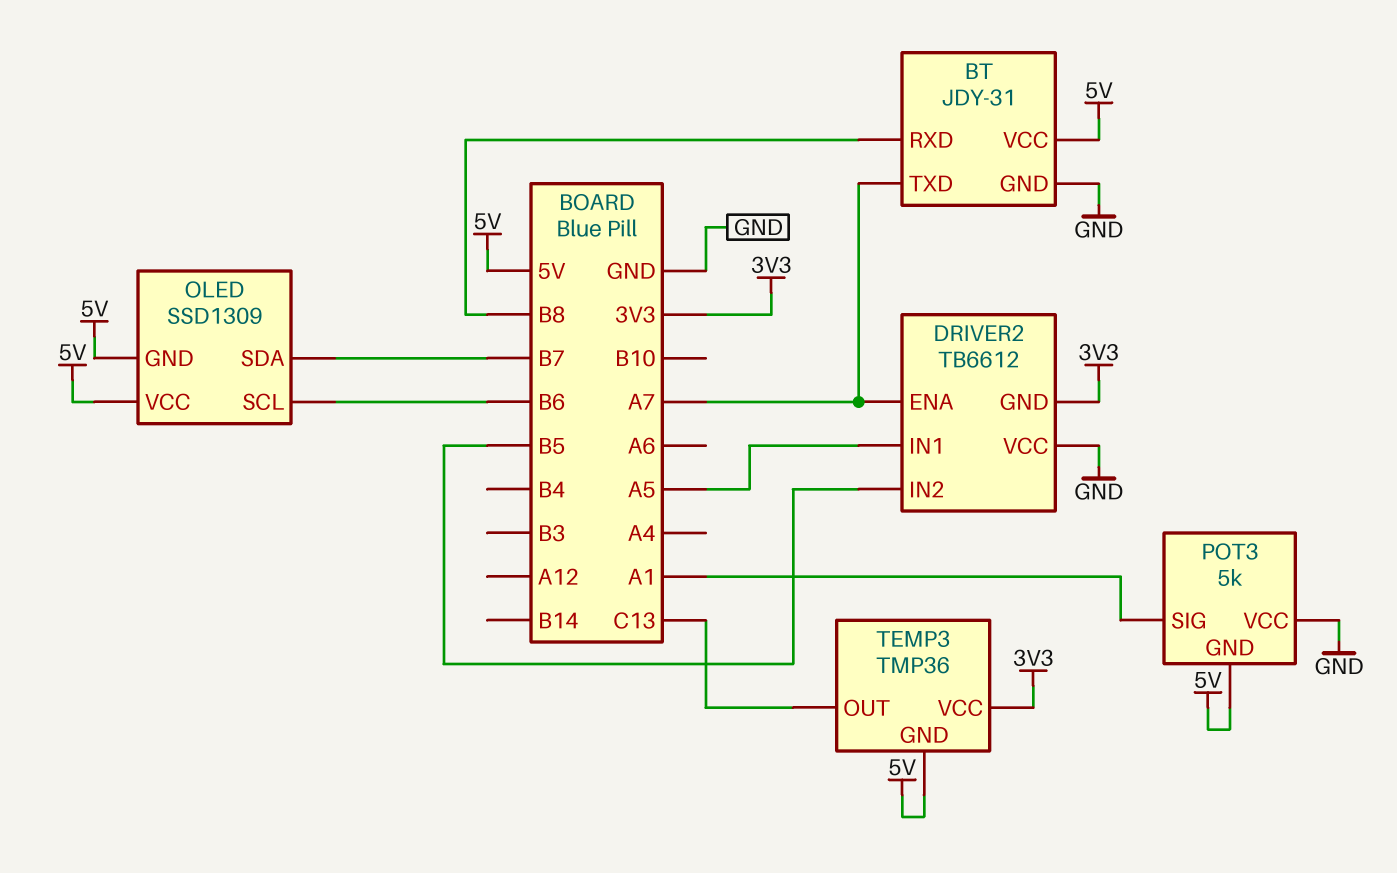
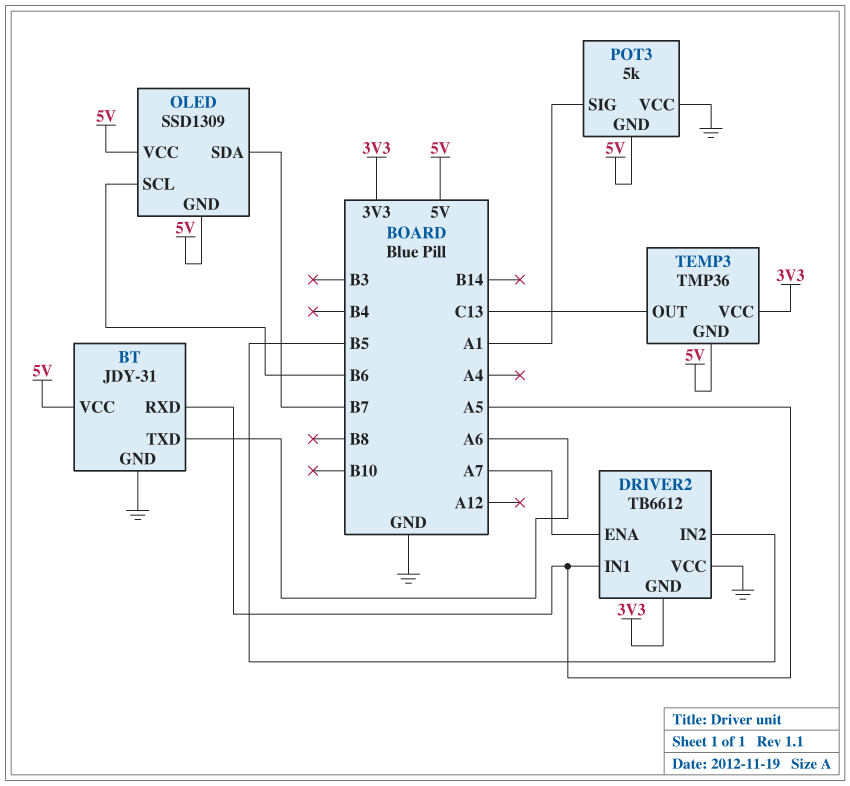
BT pin RXD: B8 -> A5
BT pin TXD: A7 -> A6

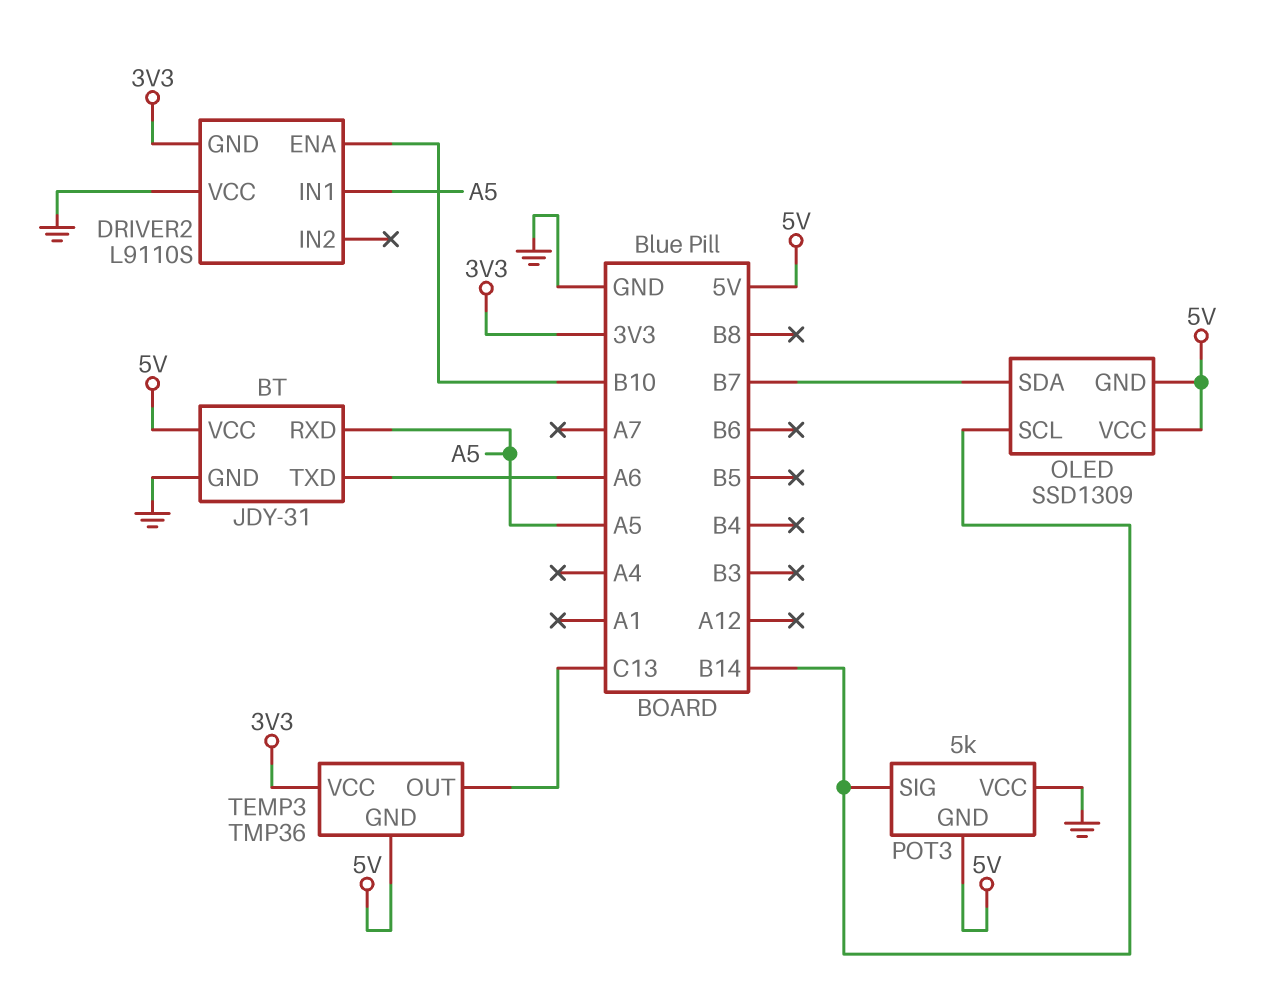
DRIVER2: TB6612 -> L9110S
DRIVER2 pin ENA: A7 -> B10
DRIVER2 pin IN2: B5 -> none
OLED pin SCL: B6 -> B14
POT3 pin SIG: A1 -> B14

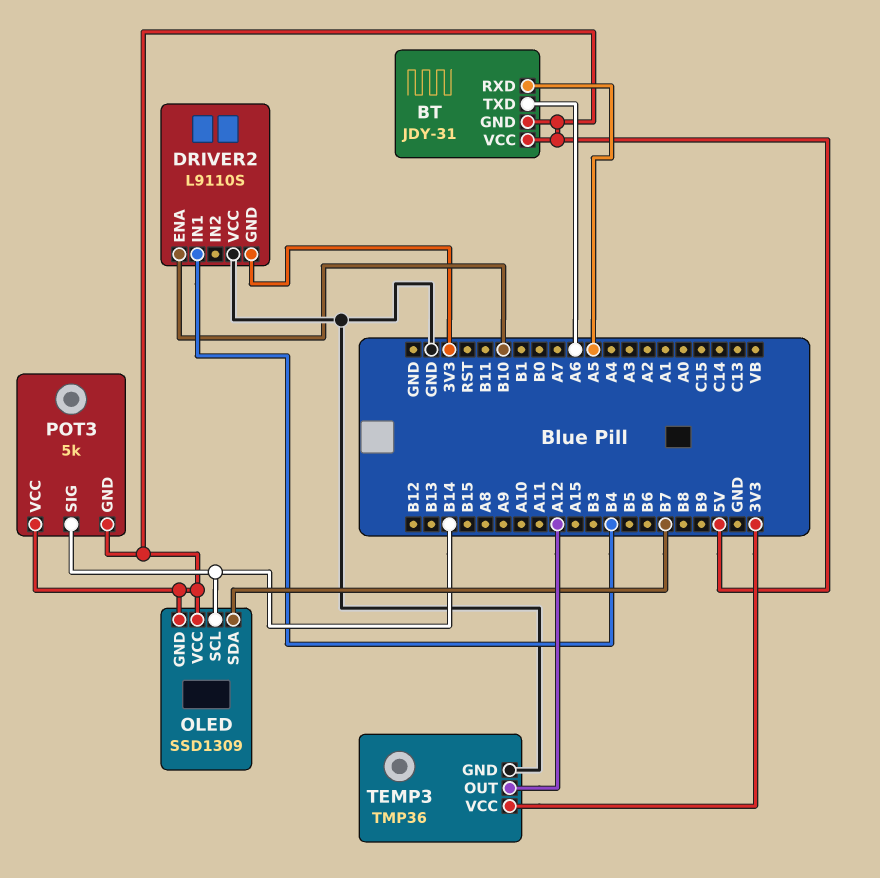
BT pin GND: GND -> 5V
DRIVER2 pin IN1: A5 -> B4
POT3 pin VCC: GND -> 5V
TEMP3 pin GND: 5V -> GND
TEMP3 pin OUT: C13 -> A12

